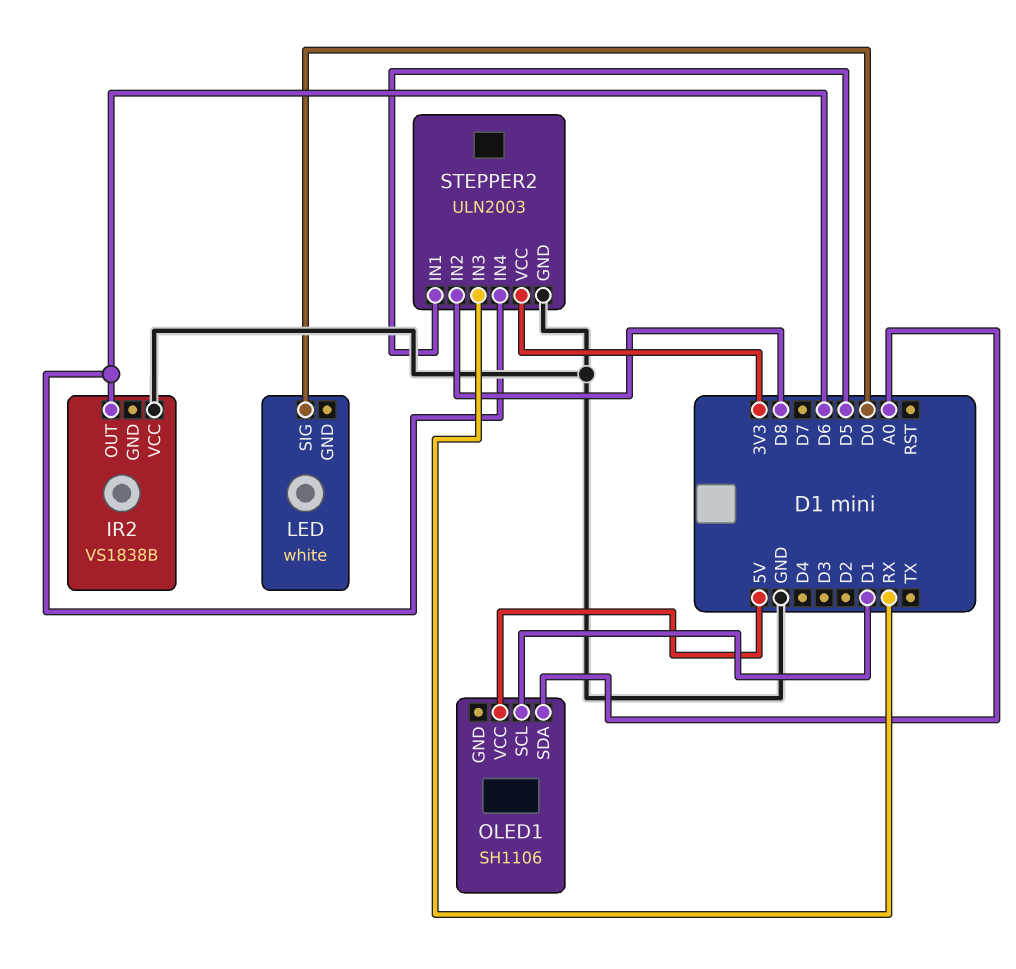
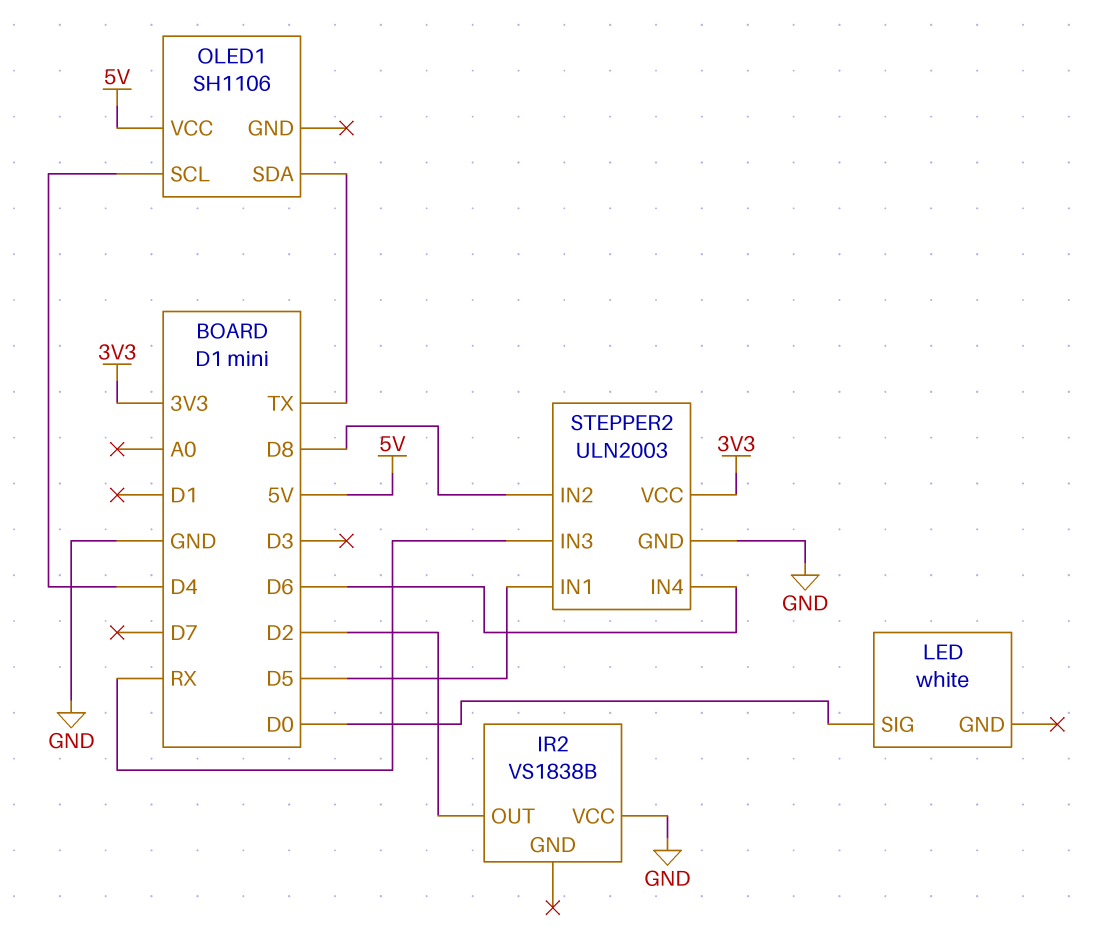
IR2 pin OUT: D6 -> D2
OLED1 pin SCL: D1 -> D4
OLED1 pin SDA: A0 -> TX

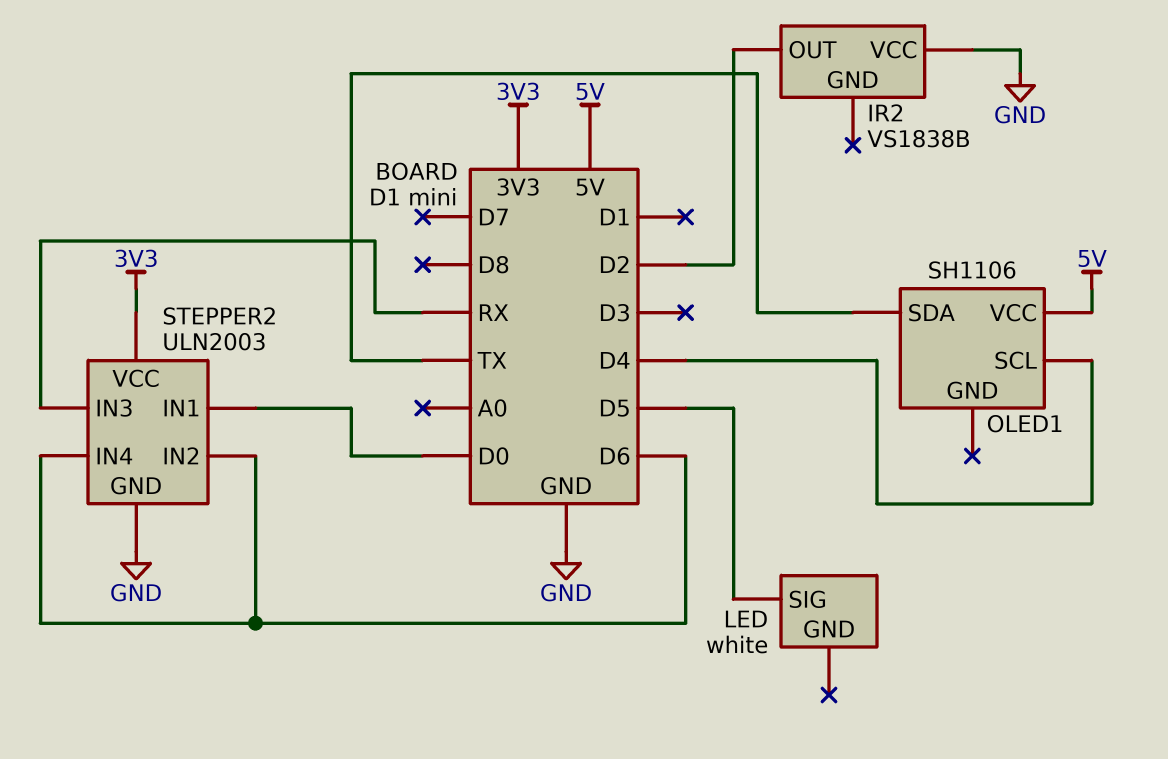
LED pin SIG: D0 -> D5
STEPPER2 pin IN1: D5 -> D0
STEPPER2 pin IN2: D8 -> D6

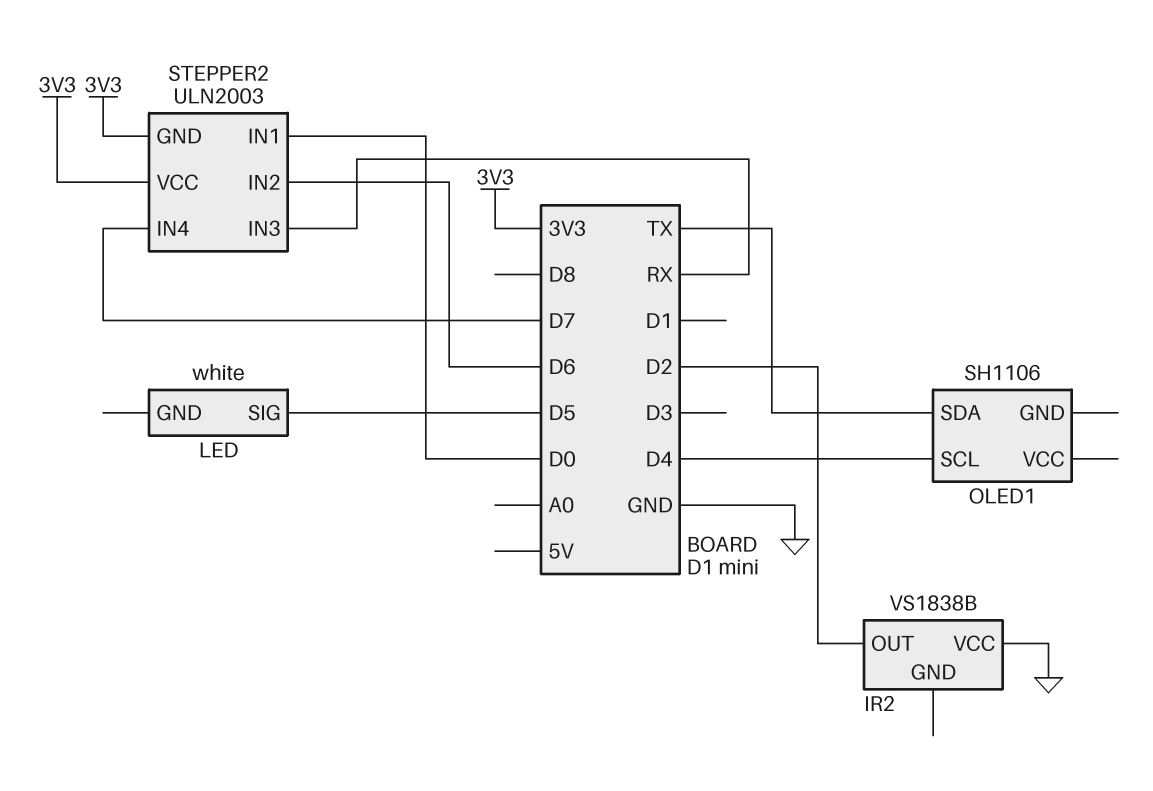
OLED1 pin VCC: 5V -> none
STEPPER2 pin GND: GND -> 3V3
STEPPER2 pin IN4: D6 -> D7

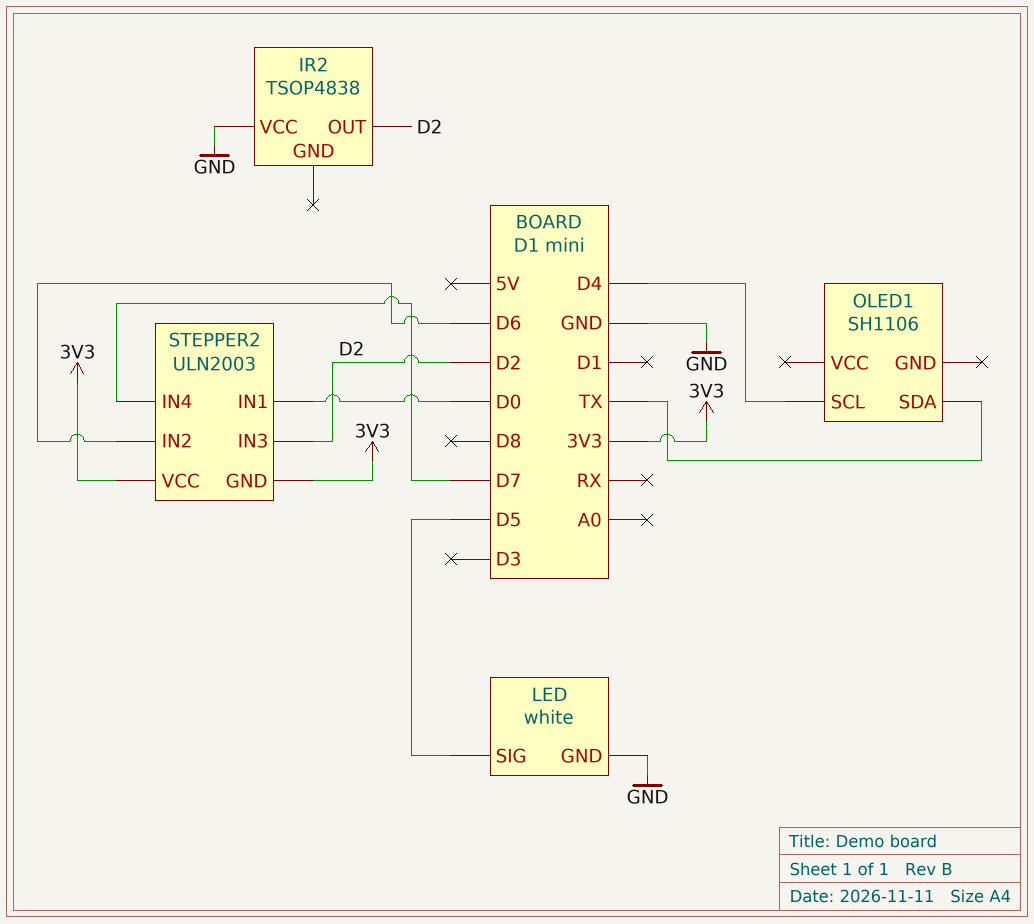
IR2: VS1838B -> TSOP4838
LED pin GND: none -> GND
STEPPER2 pin IN3: RX -> D2

